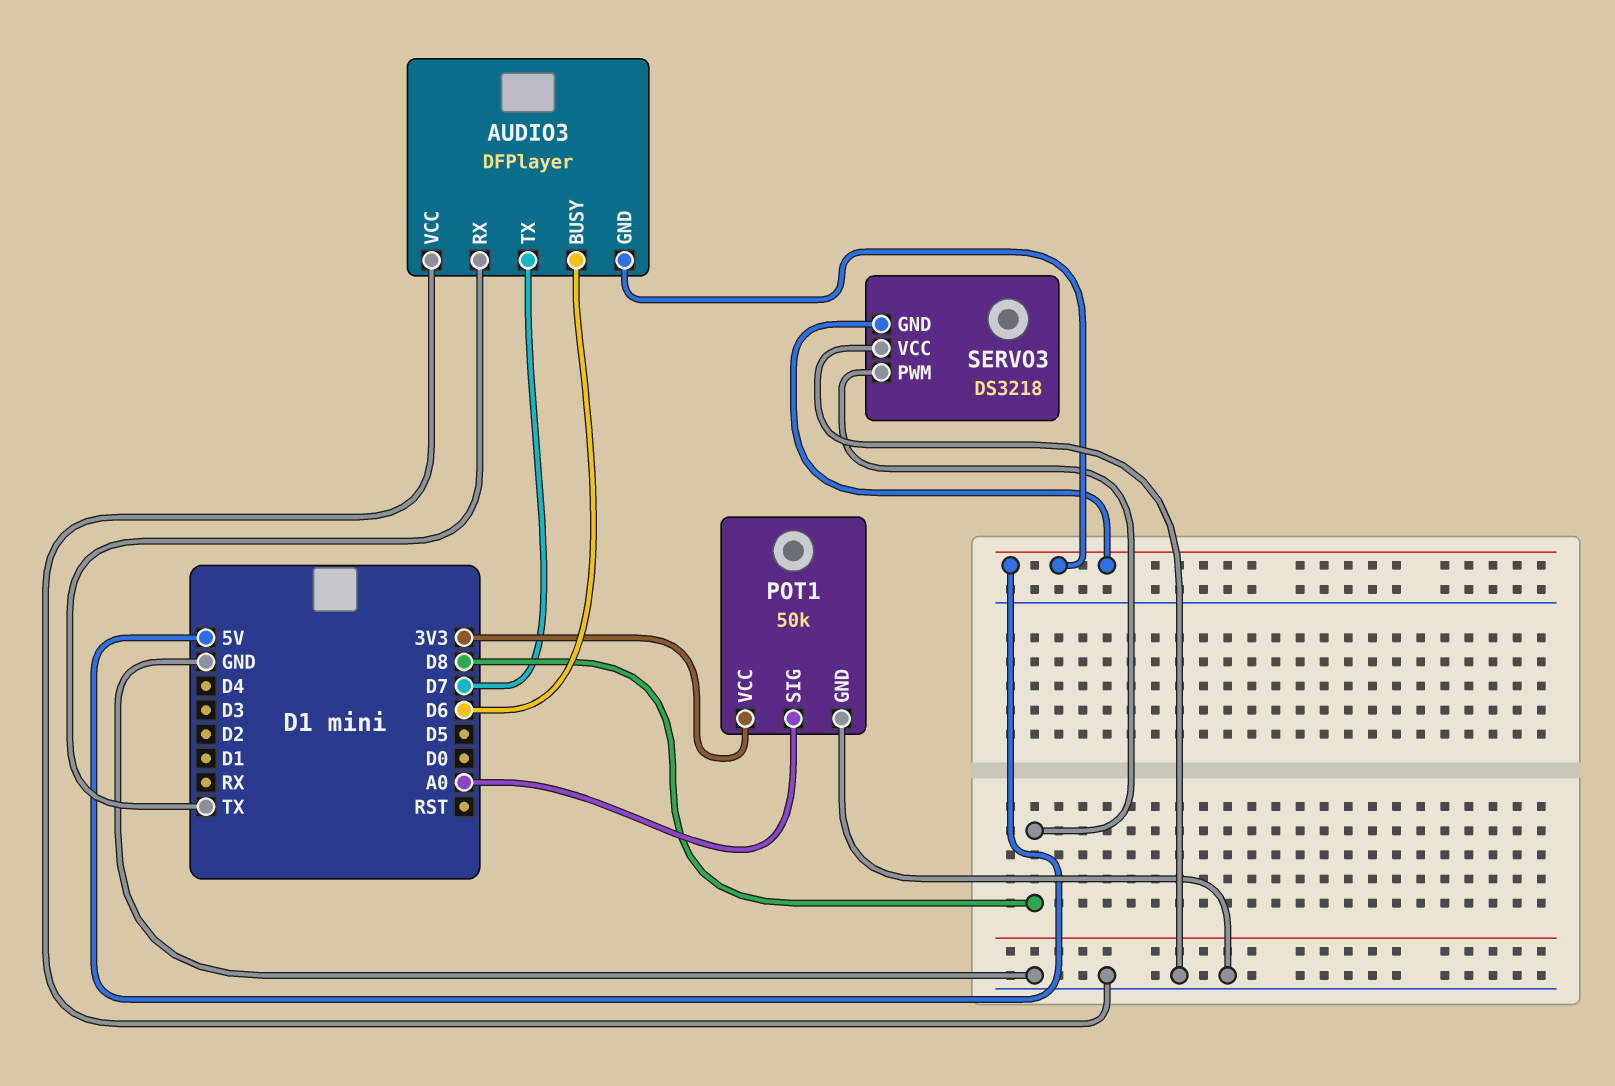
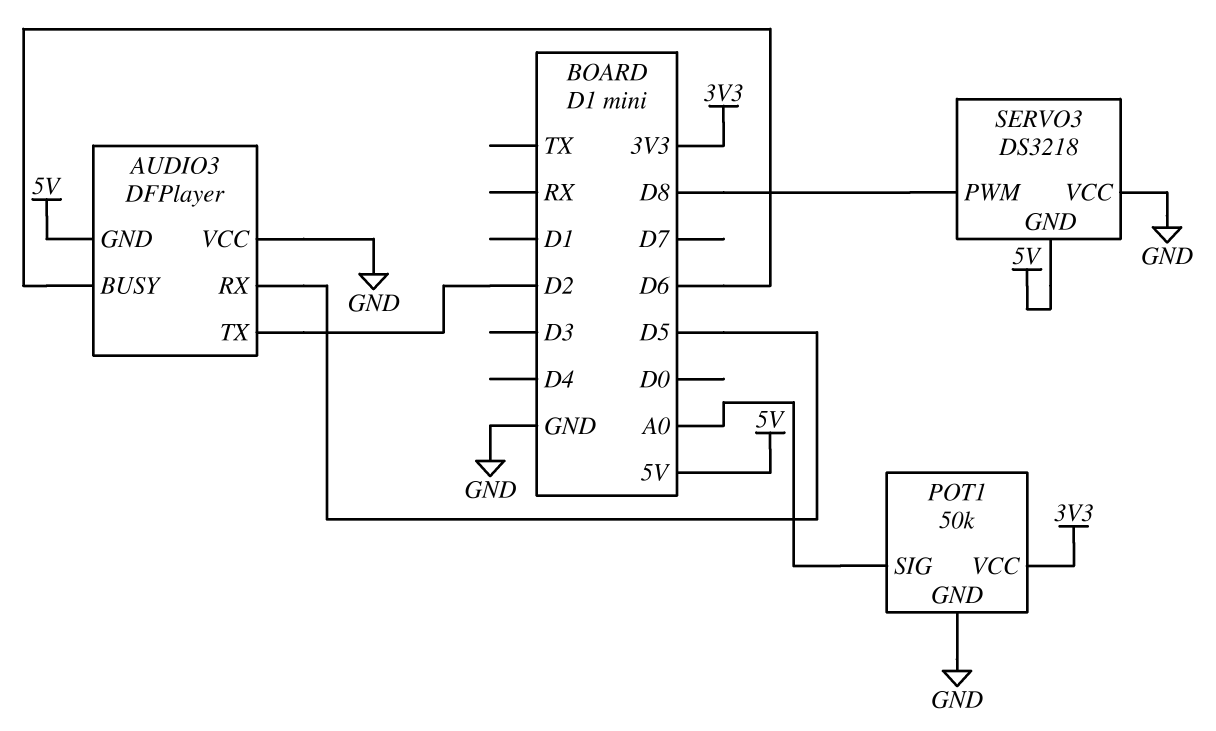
AUDIO3 pin RX: TX -> D5
AUDIO3 pin TX: D7 -> D2

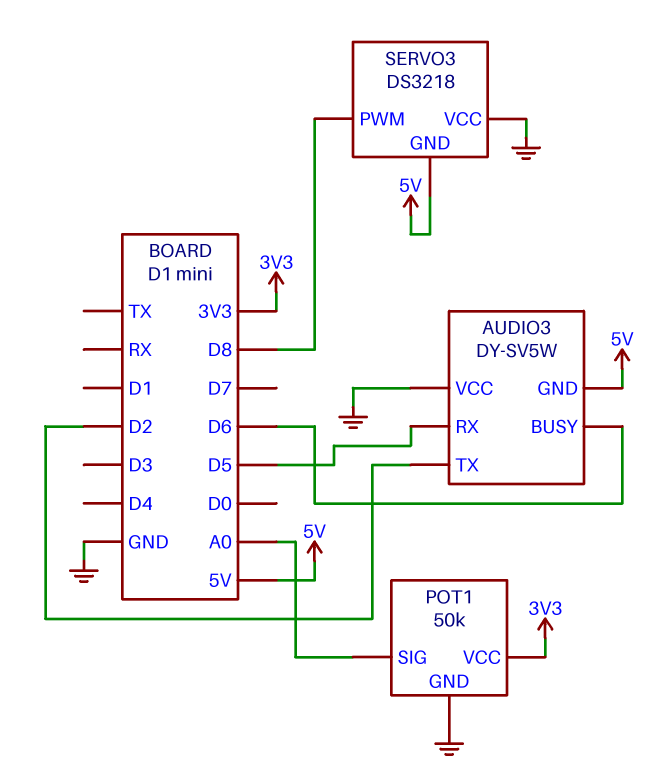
AUDIO3: DFPlayer -> DY-SV5W

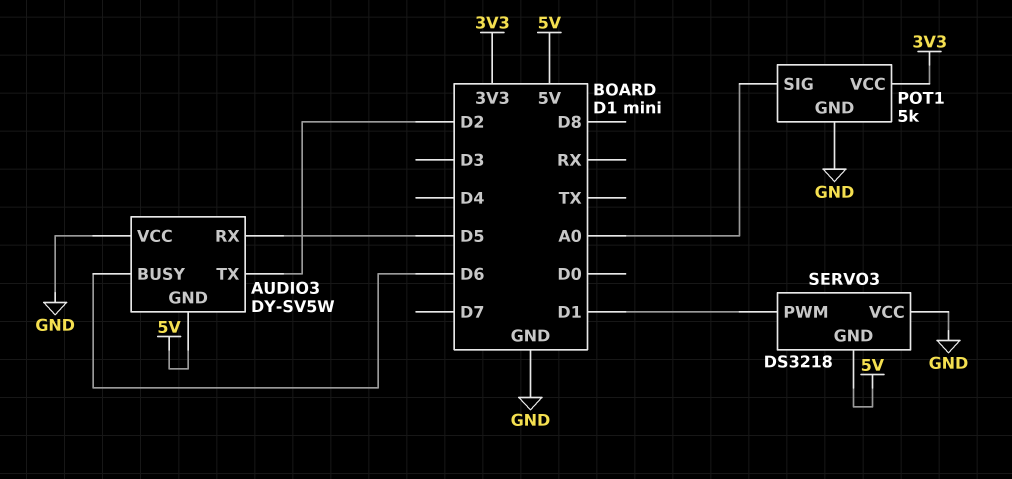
POT1: 50k -> 5k
SERVO3 pin PWM: D8 -> D1

